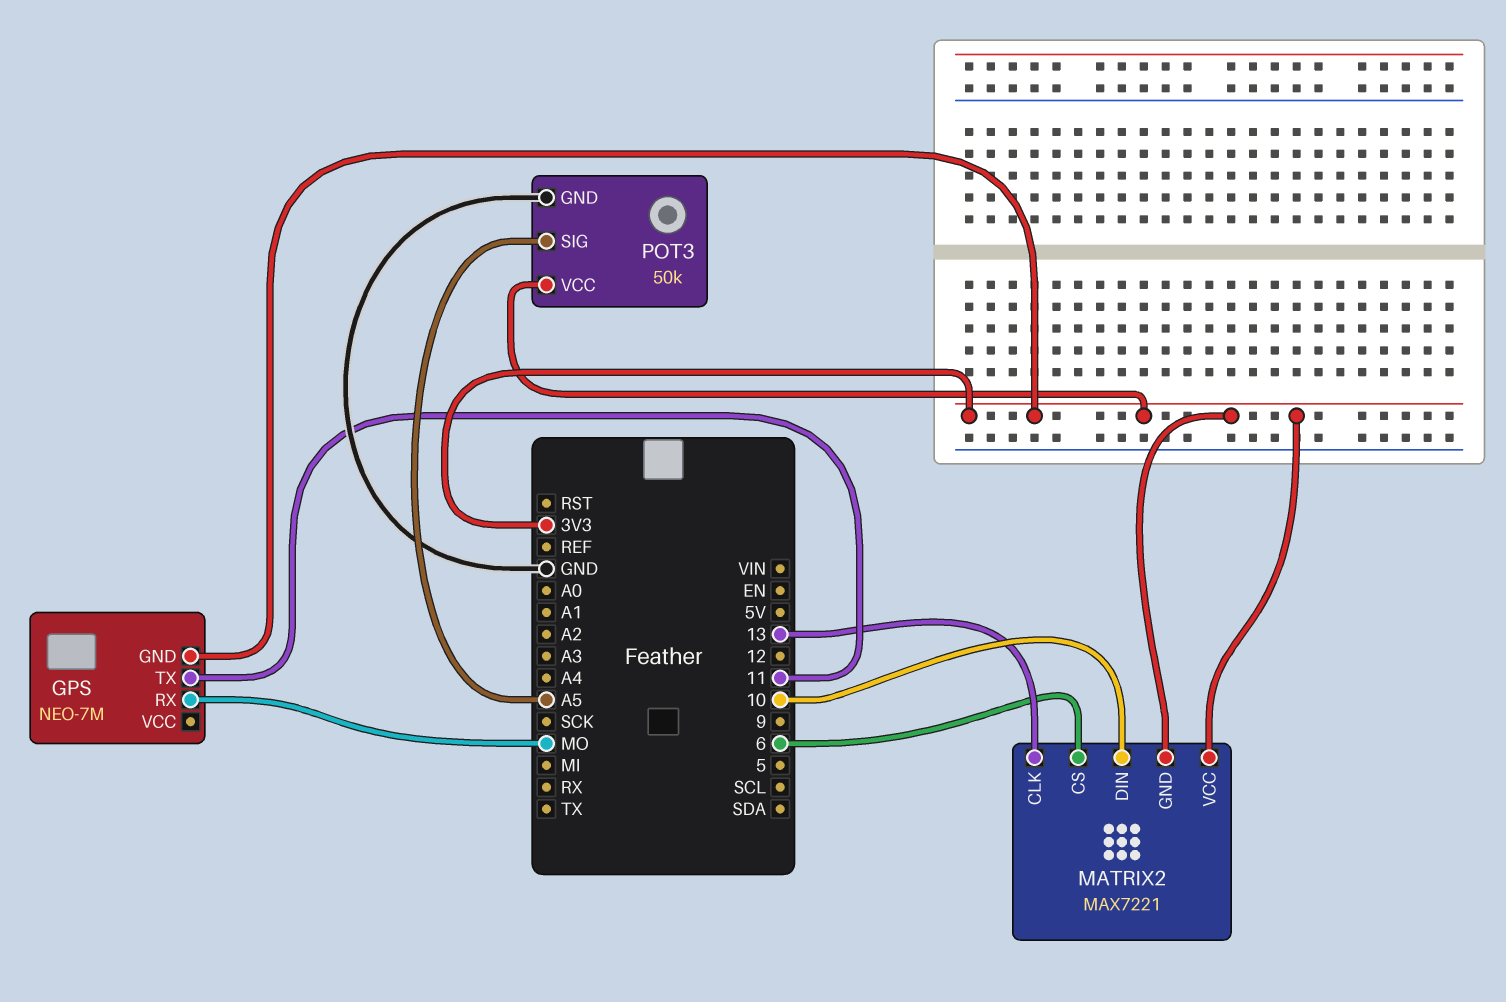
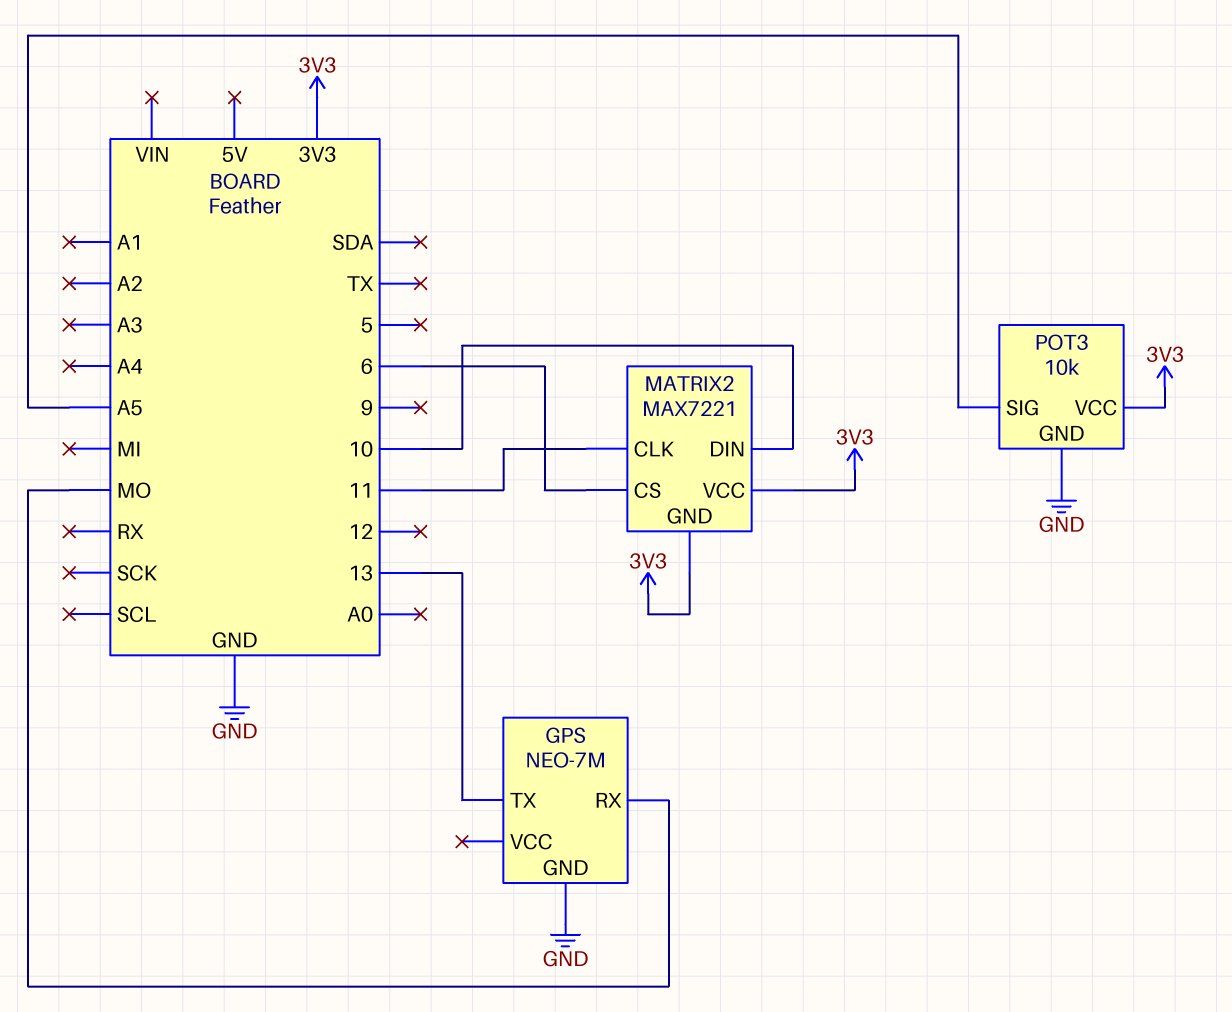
GPS pin GND: 3V3 -> GND
GPS pin TX: 11 -> 13
MATRIX2 pin CLK: 13 -> 11
POT3: 50k -> 10k

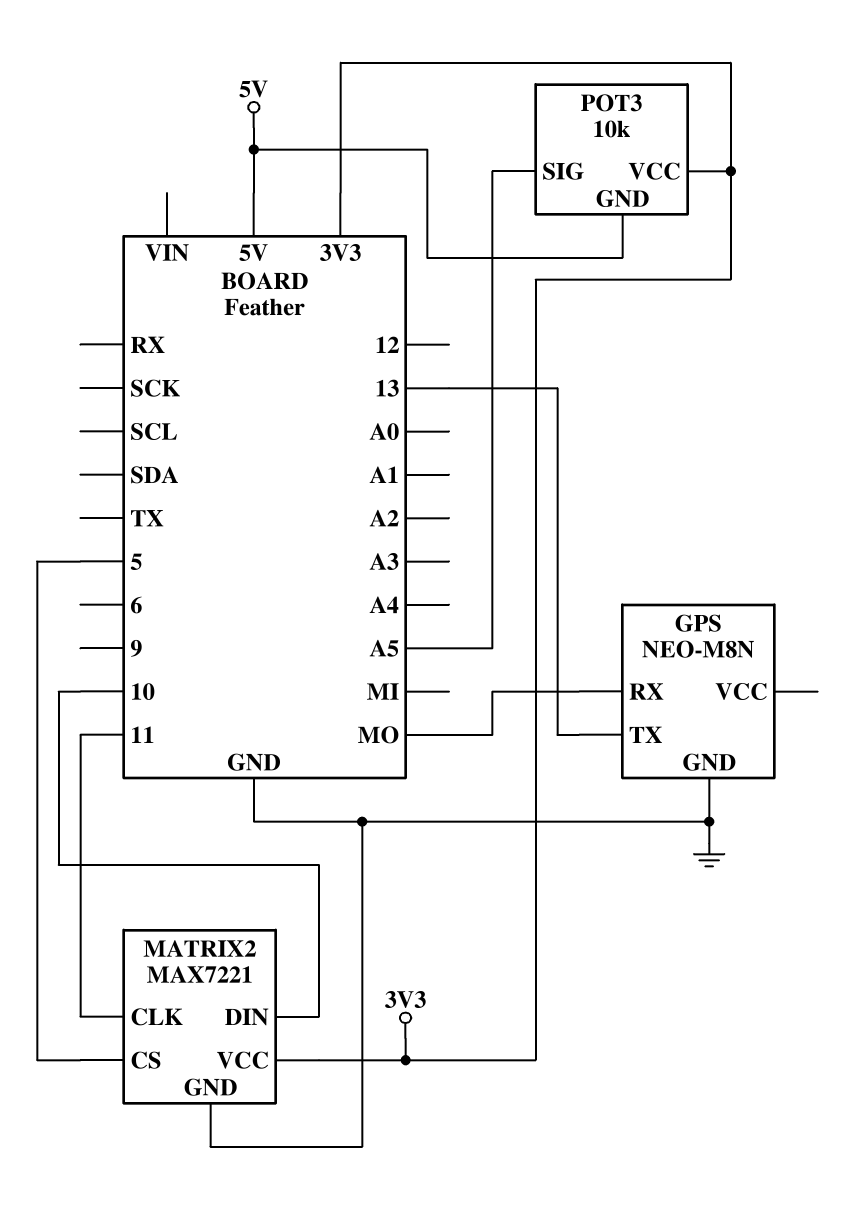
GPS: NEO-7M -> NEO-M8N
MATRIX2 pin CS: 6 -> 5
MATRIX2 pin GND: 3V3 -> GND
POT3 pin GND: GND -> 5V

